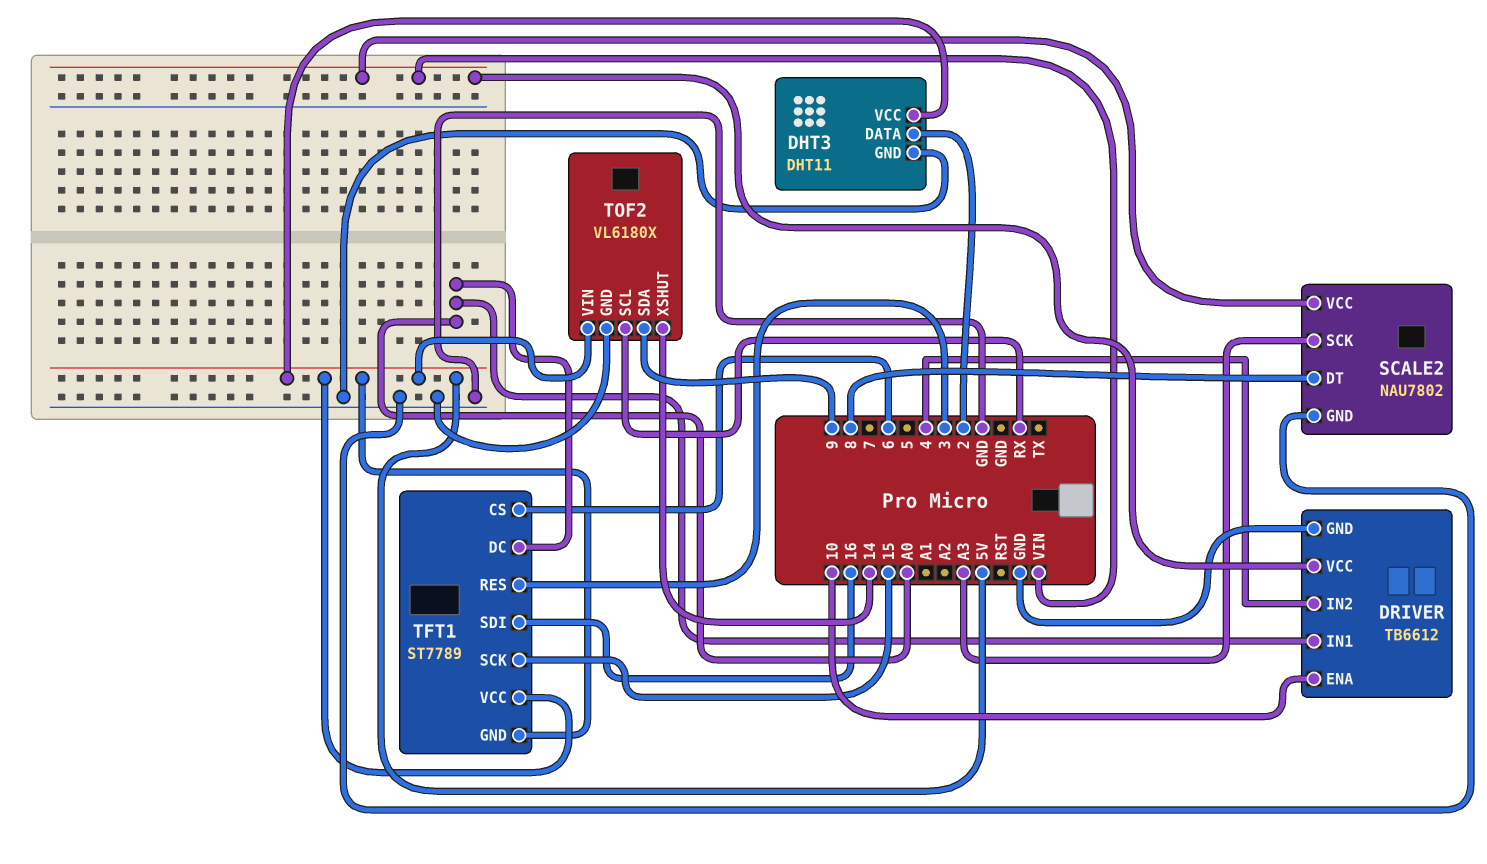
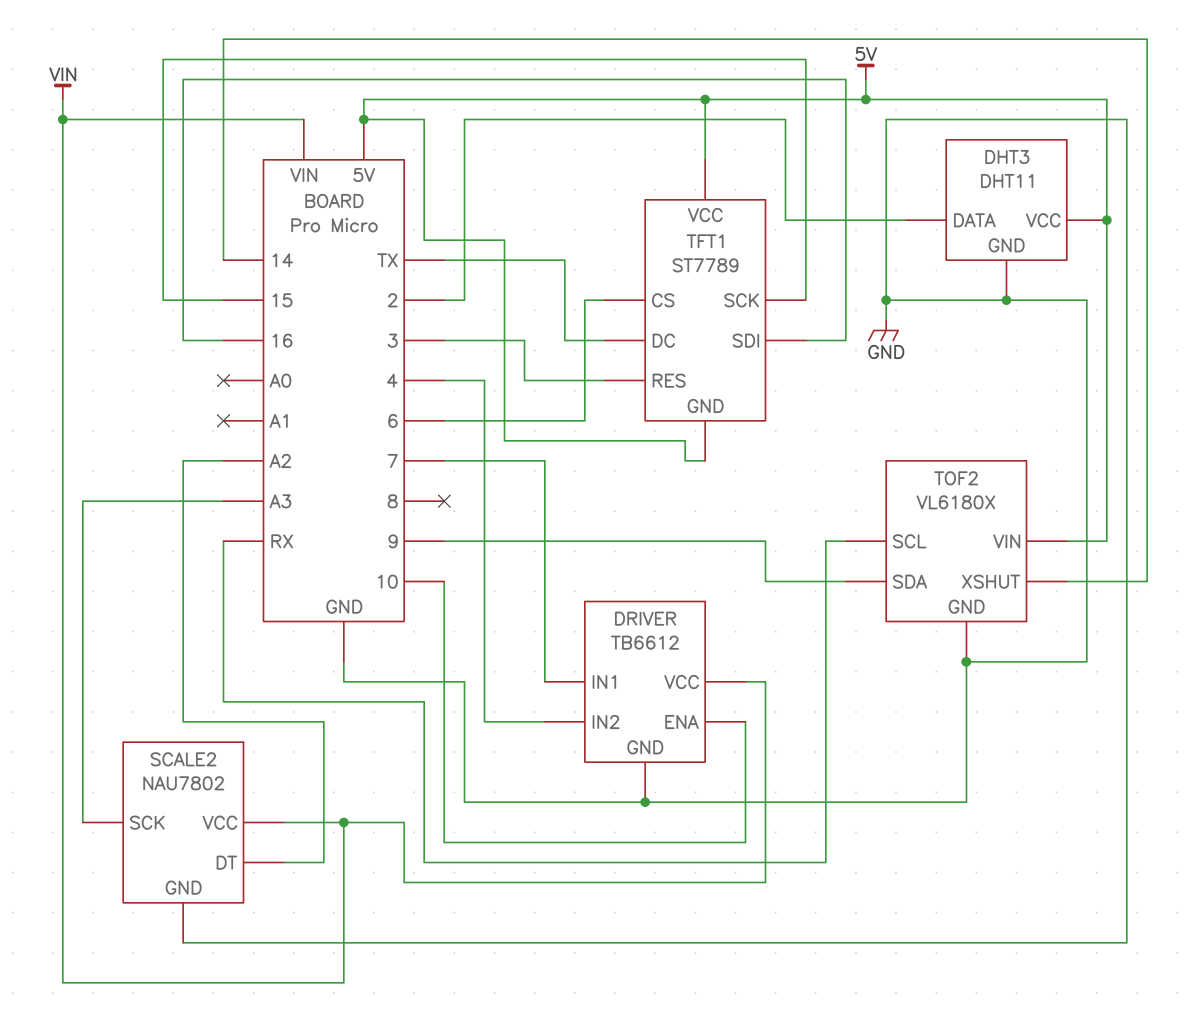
DRIVER pin IN1: A0 -> 7
SCALE2 pin DT: 8 -> A2
TFT1 pin DC: A0 -> TX

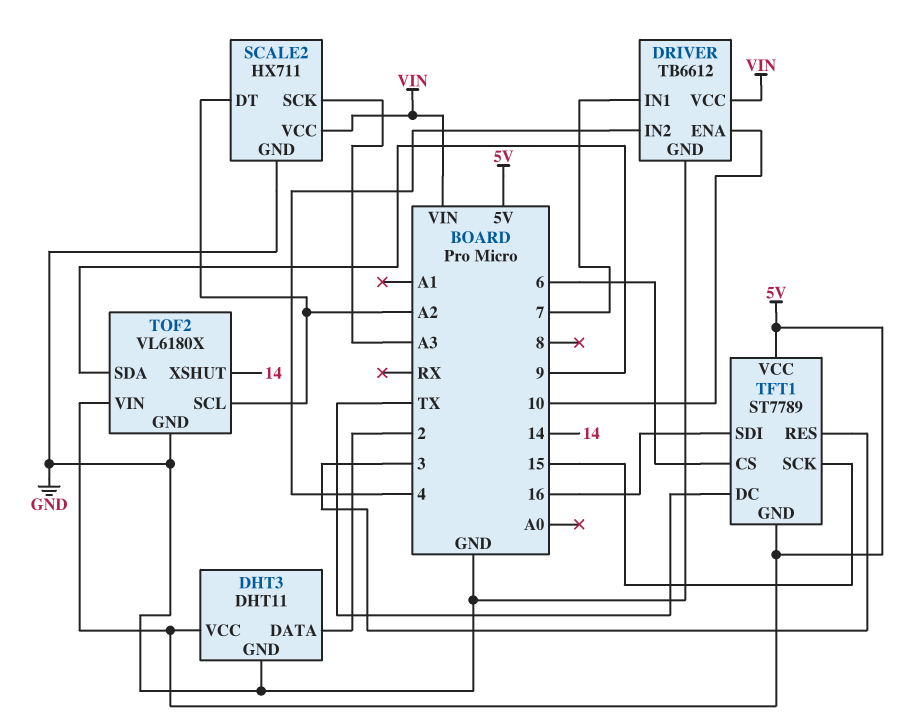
SCALE2: NAU7802 -> HX711
TOF2 pin SCL: RX -> A2

